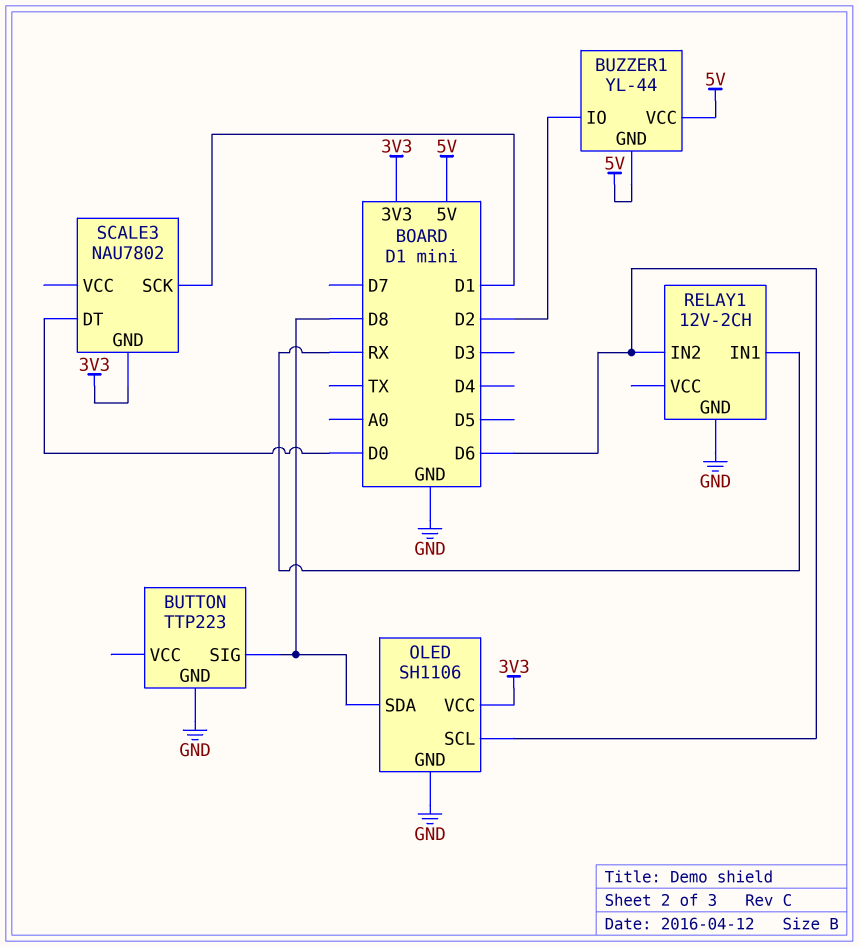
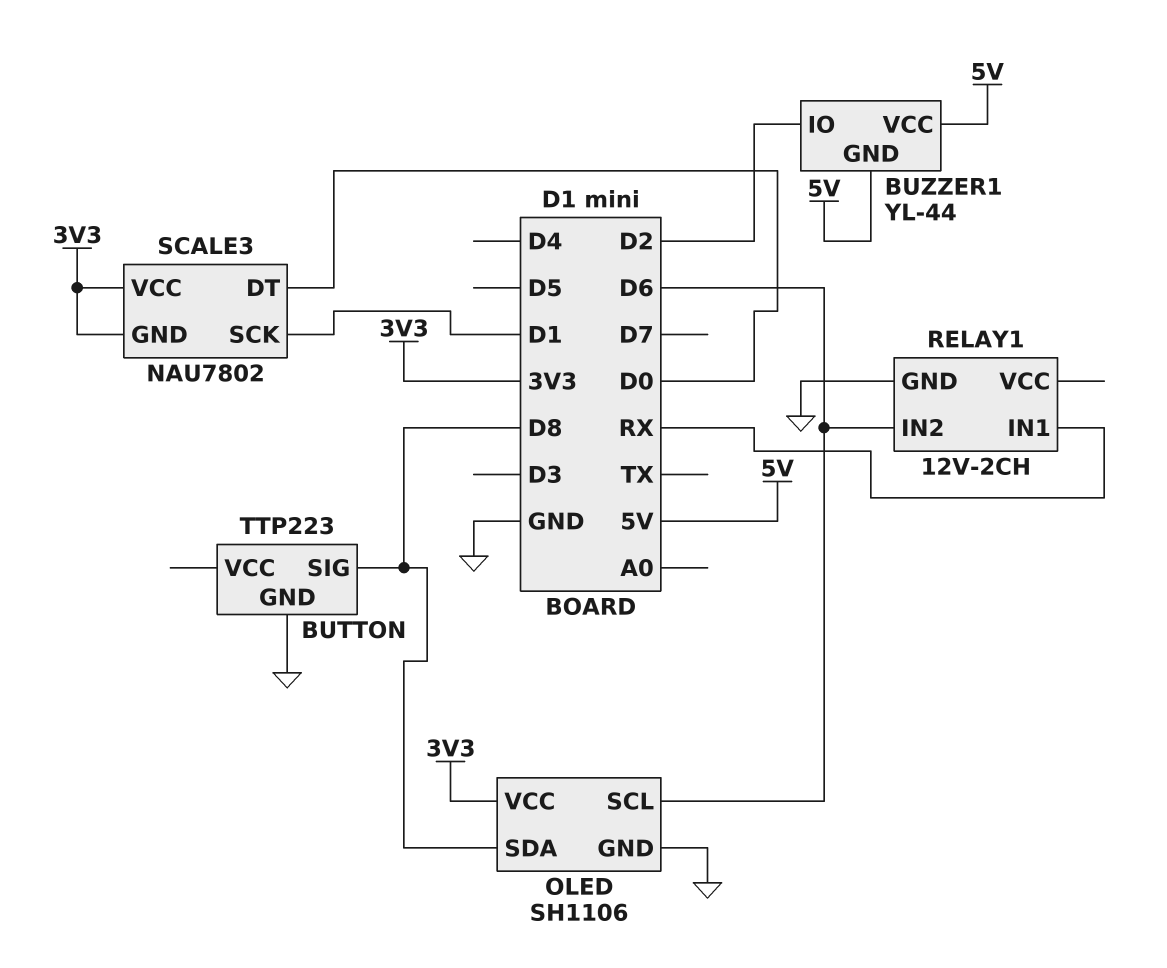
SCALE3 pin VCC: none -> 3V3

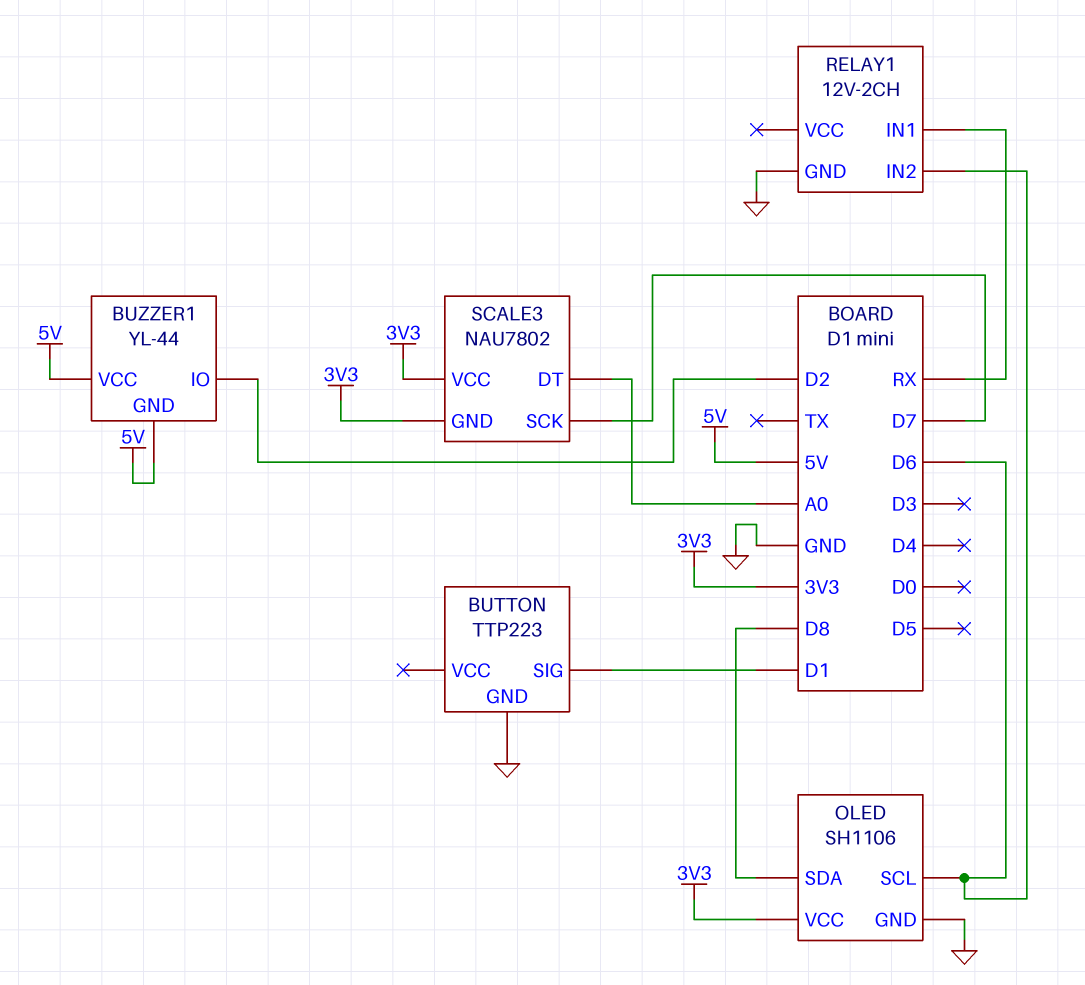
BUTTON pin SIG: D8 -> D1
SCALE3 pin DT: D0 -> A0
SCALE3 pin SCK: D1 -> D7

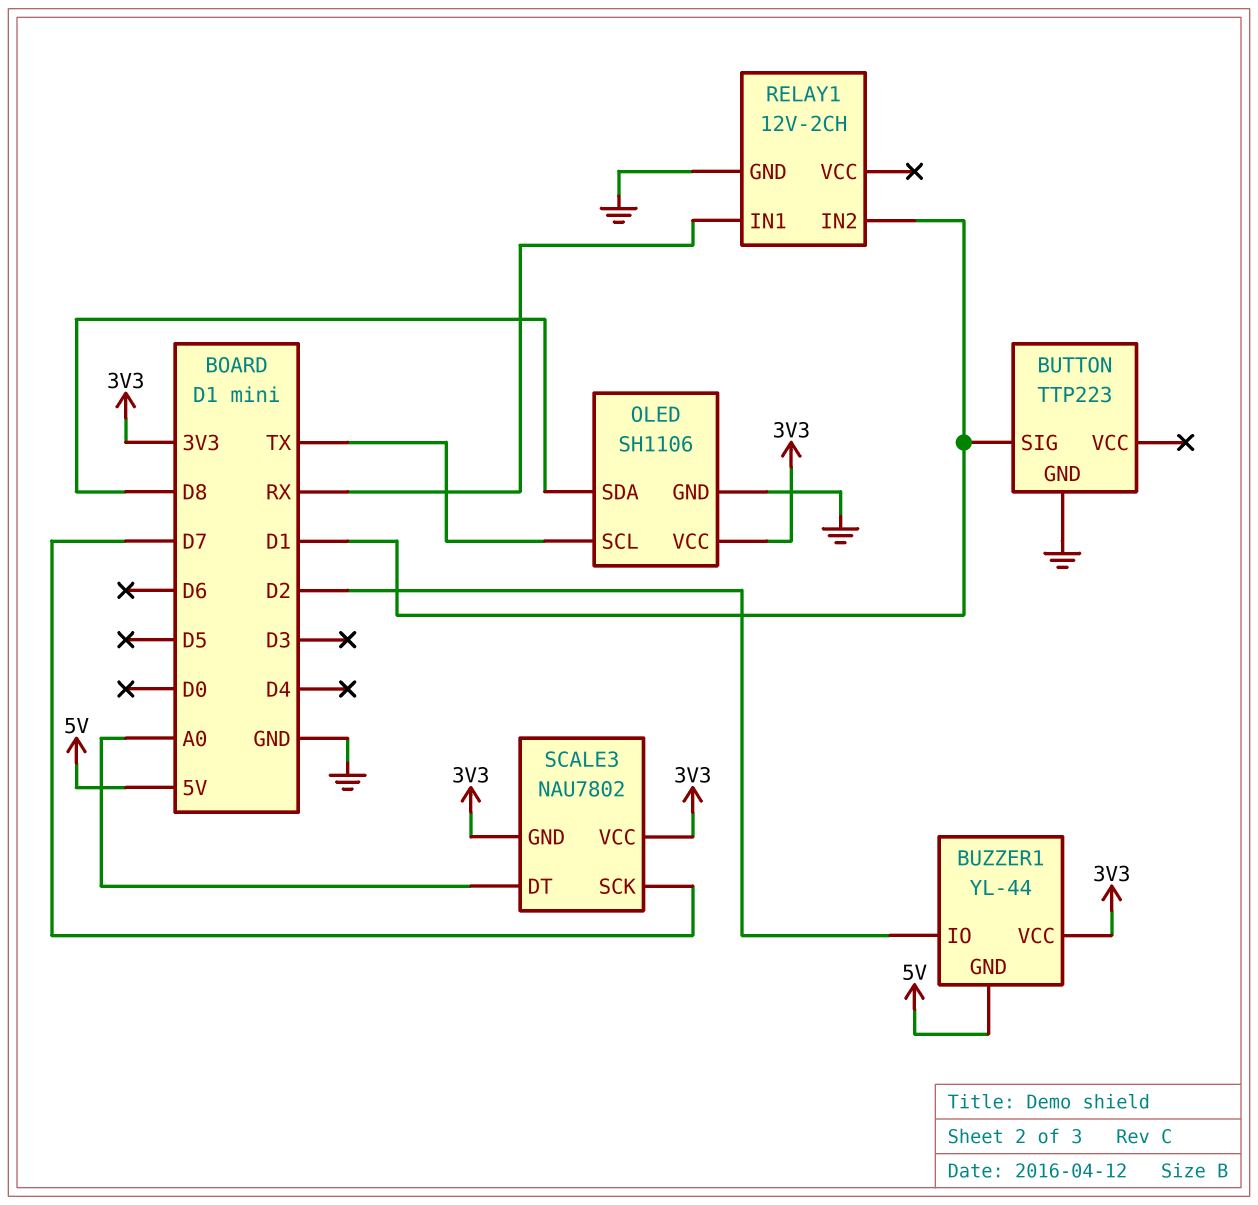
BUZZER1 pin VCC: 5V -> 3V3
OLED pin SCL: D6 -> TX
RELAY1 pin IN2: D6 -> D1

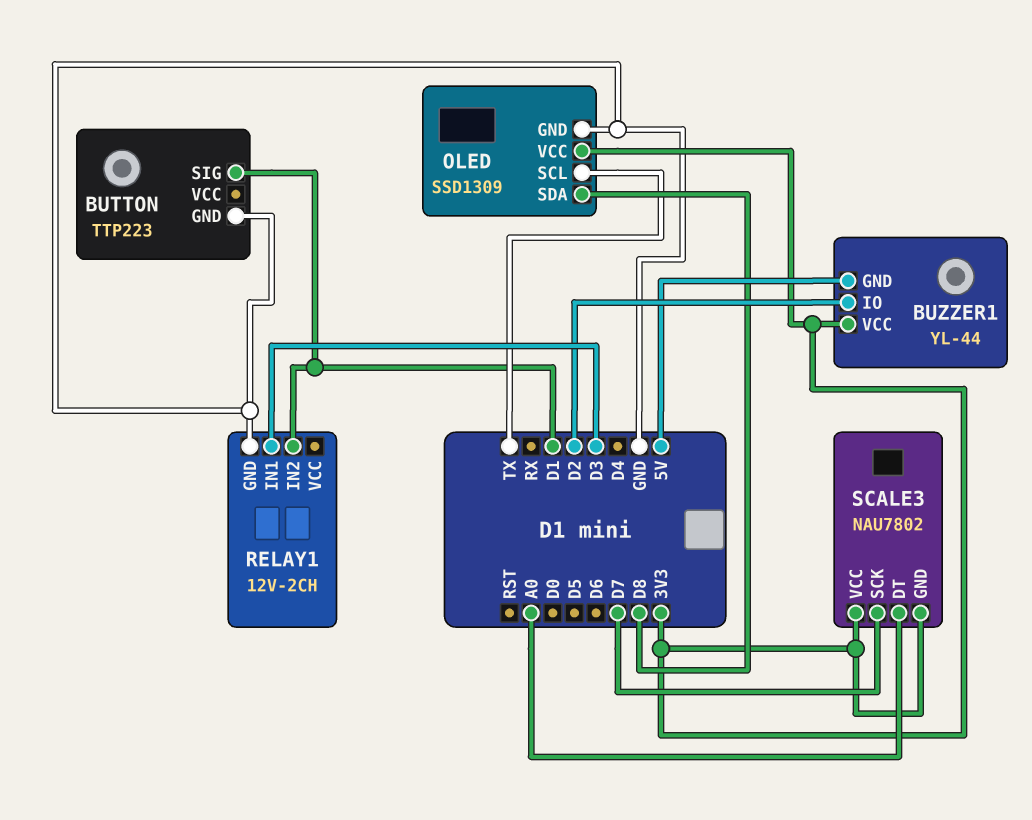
OLED: SH1106 -> SSD1309
RELAY1 pin IN1: RX -> D3

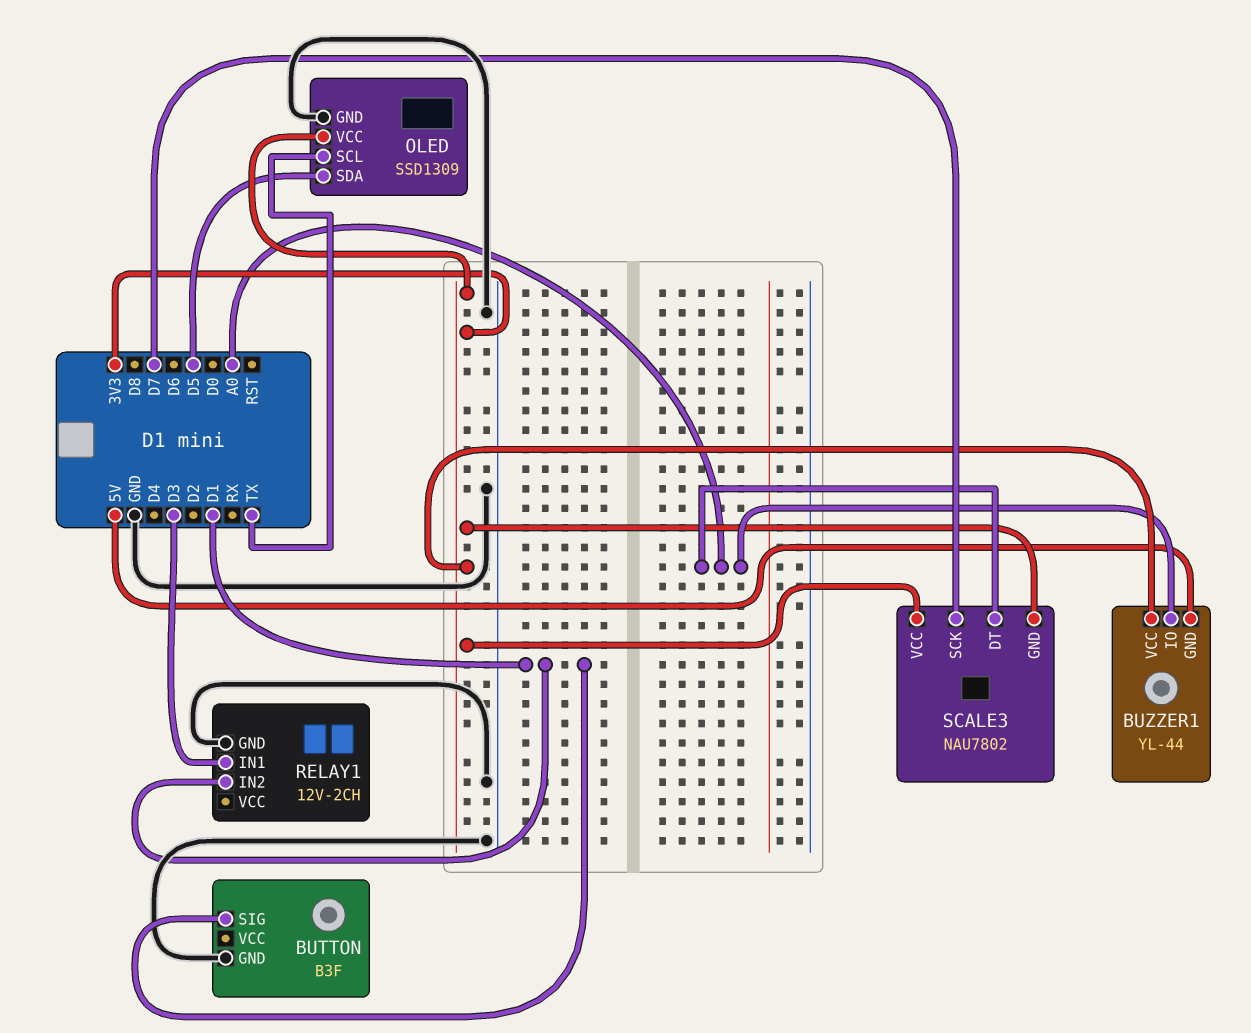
BUTTON: TTP223 -> B3F
BUZZER1 pin IO: D2 -> A0
OLED pin SDA: D8 -> D5

